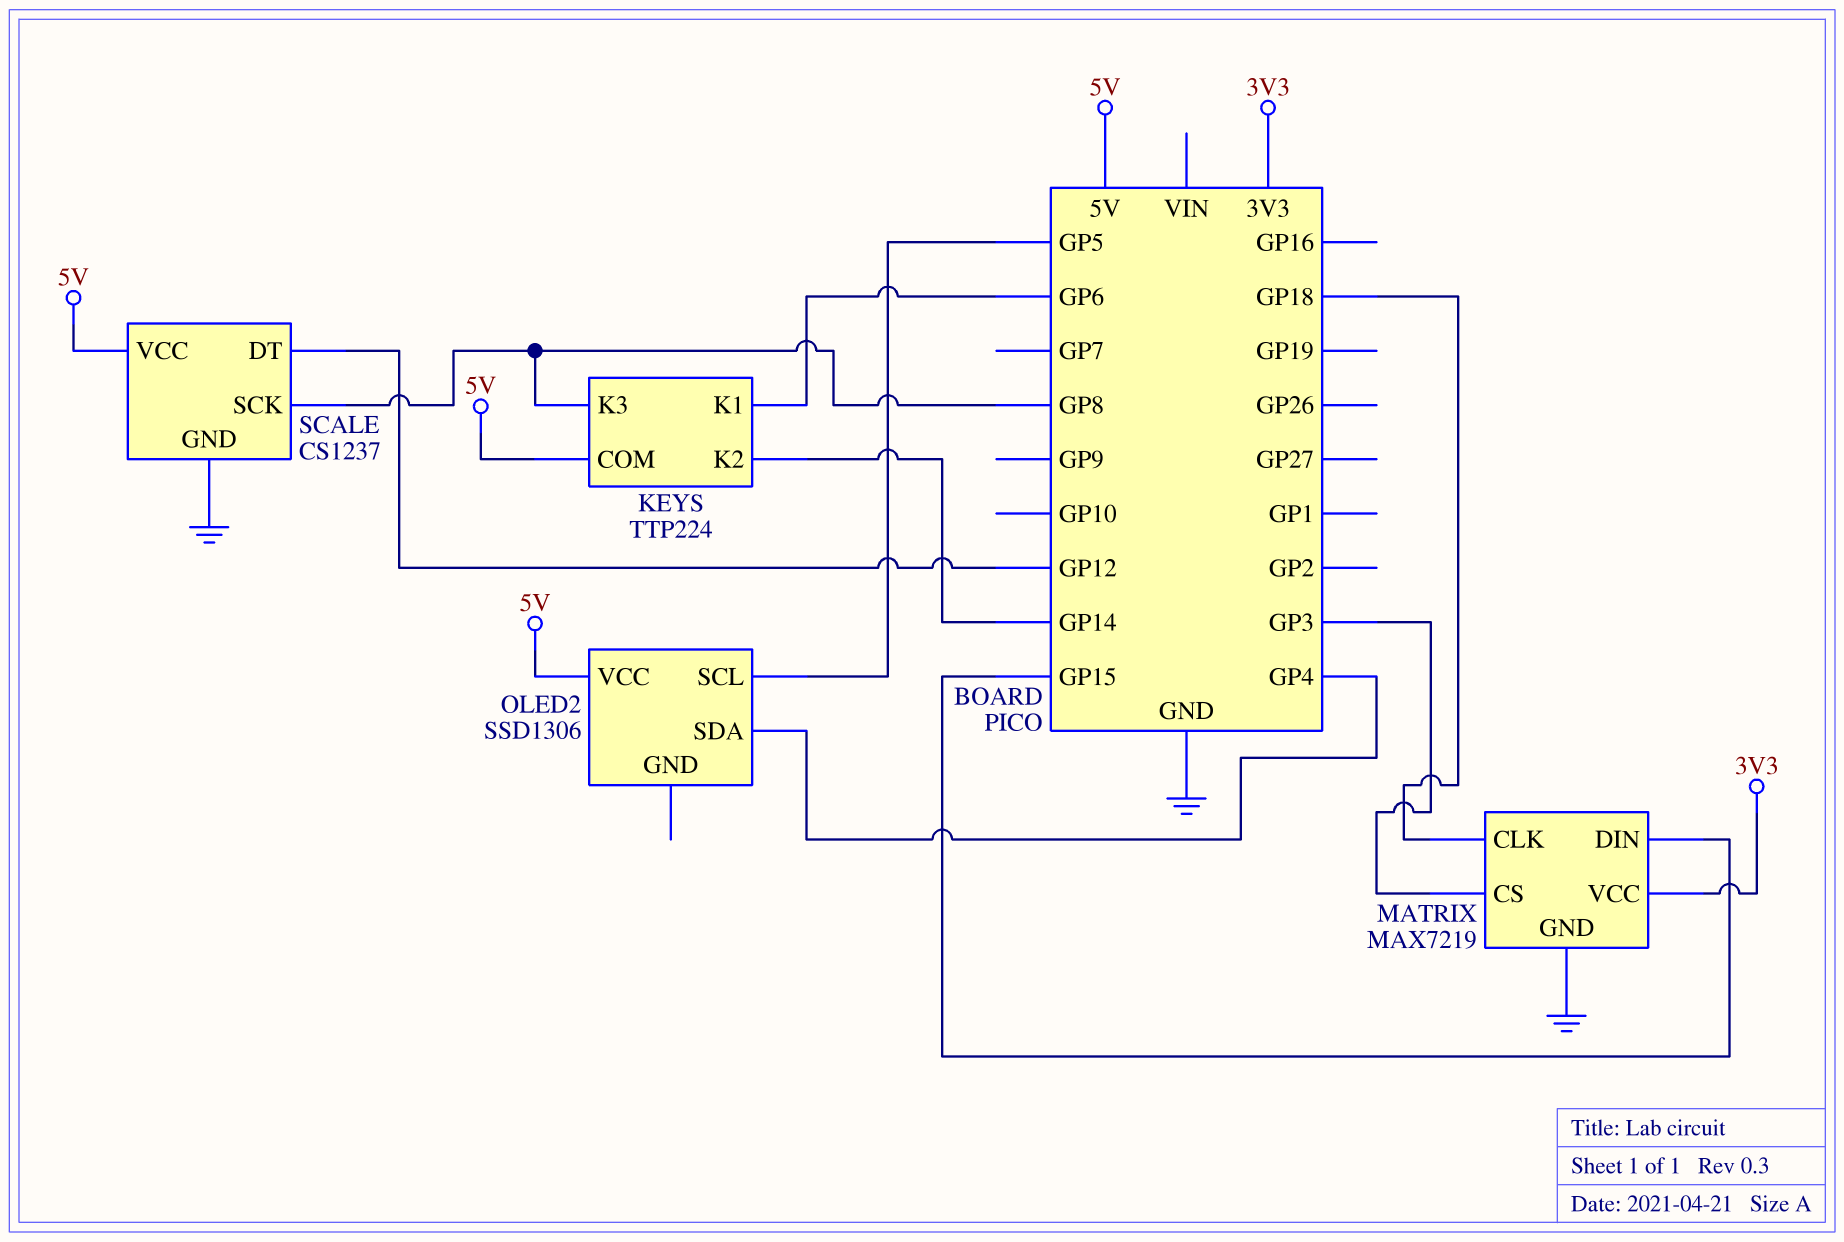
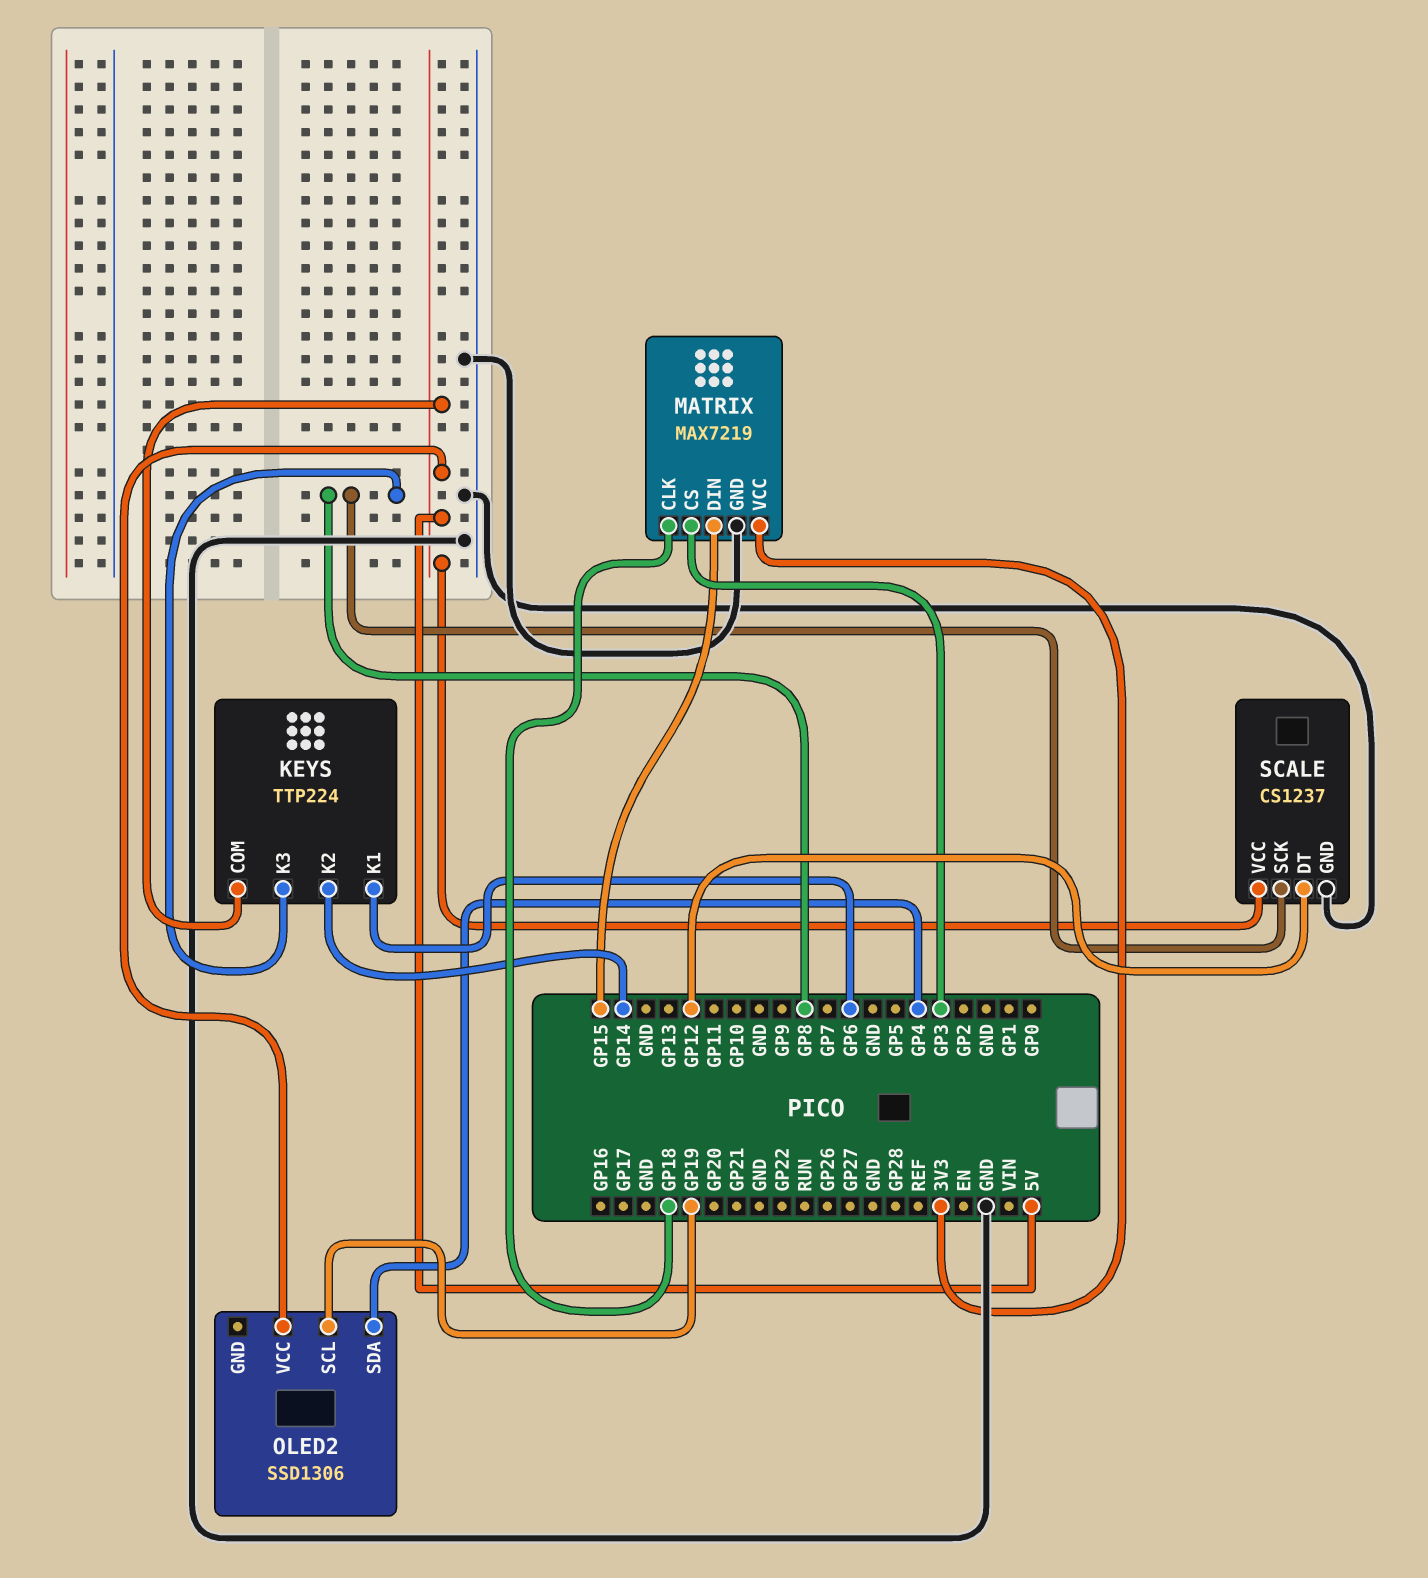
OLED2 pin SCL: GP5 -> GP19

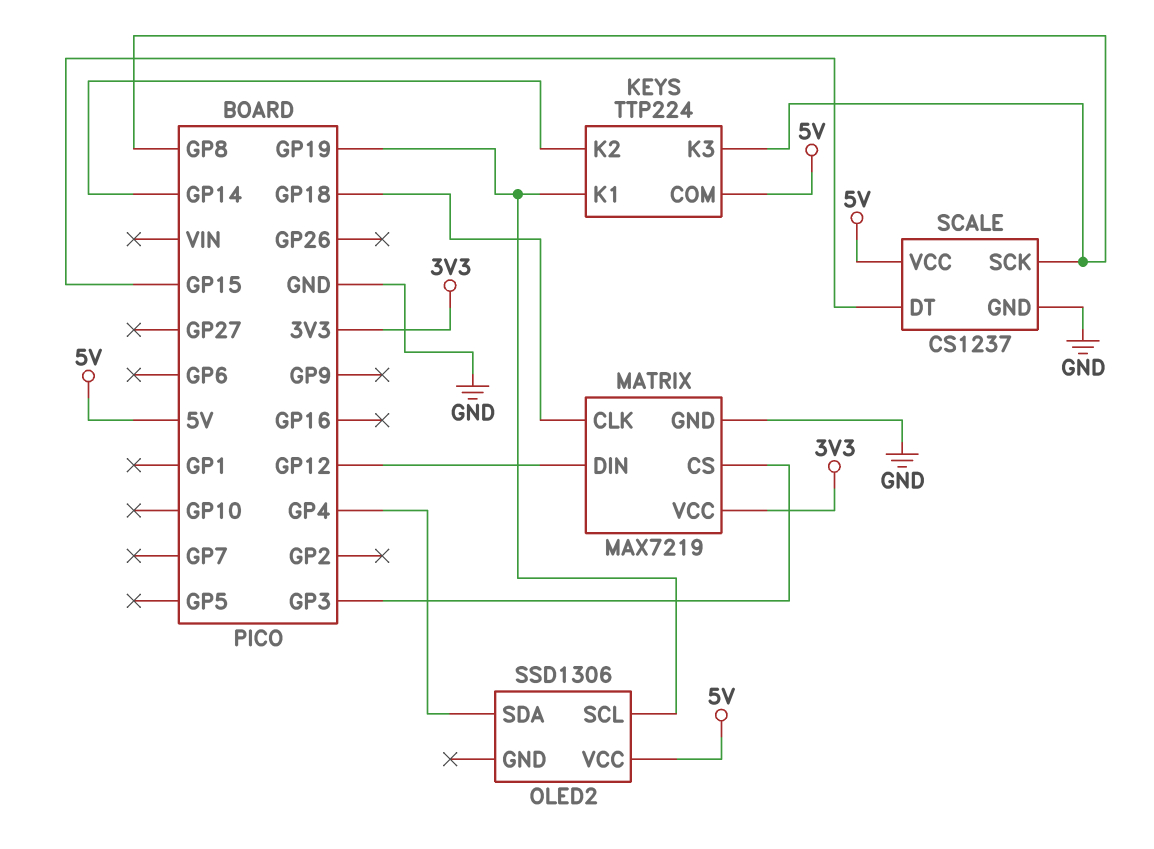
KEYS pin K1: GP6 -> GP19
MATRIX pin DIN: GP15 -> GP12
SCALE pin DT: GP12 -> GP15

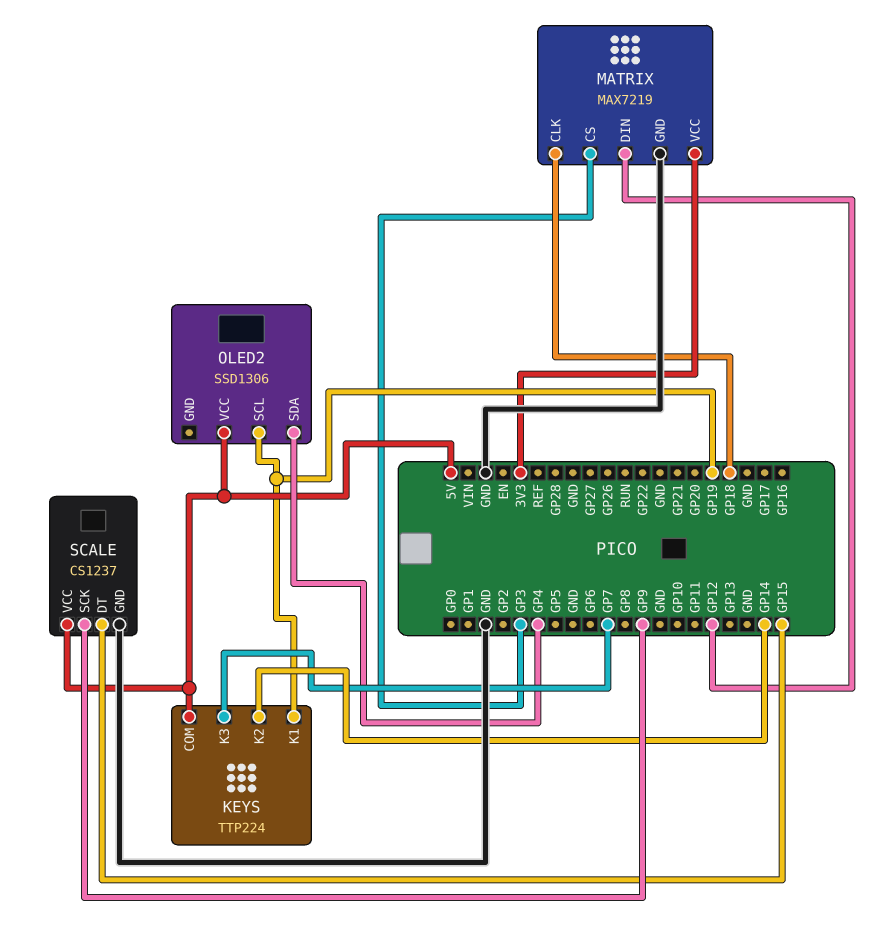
KEYS pin K3: GP8 -> GP7
SCALE pin SCK: GP8 -> GP9

